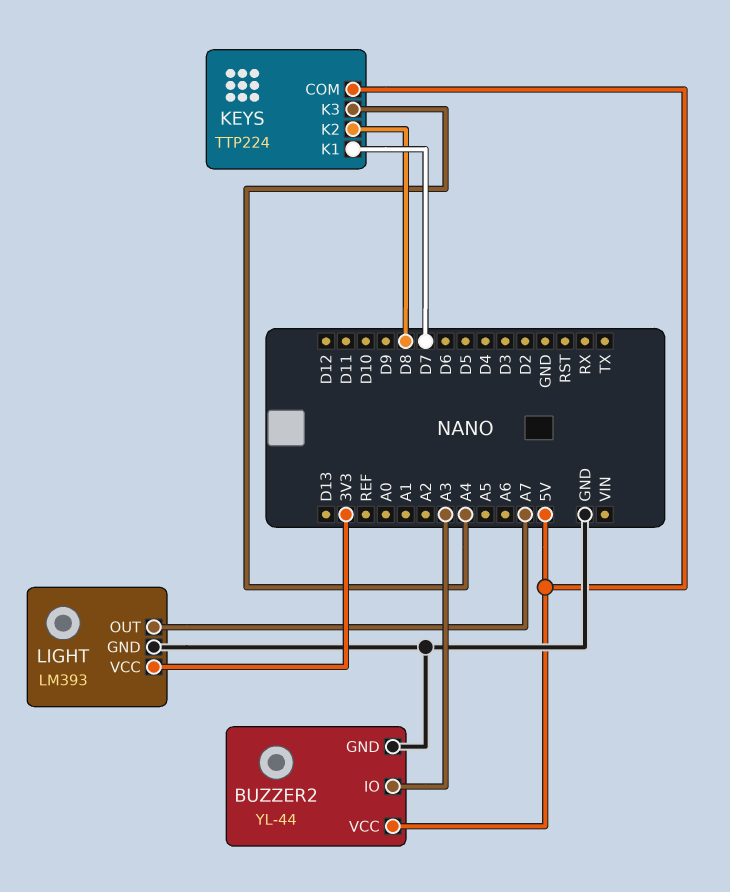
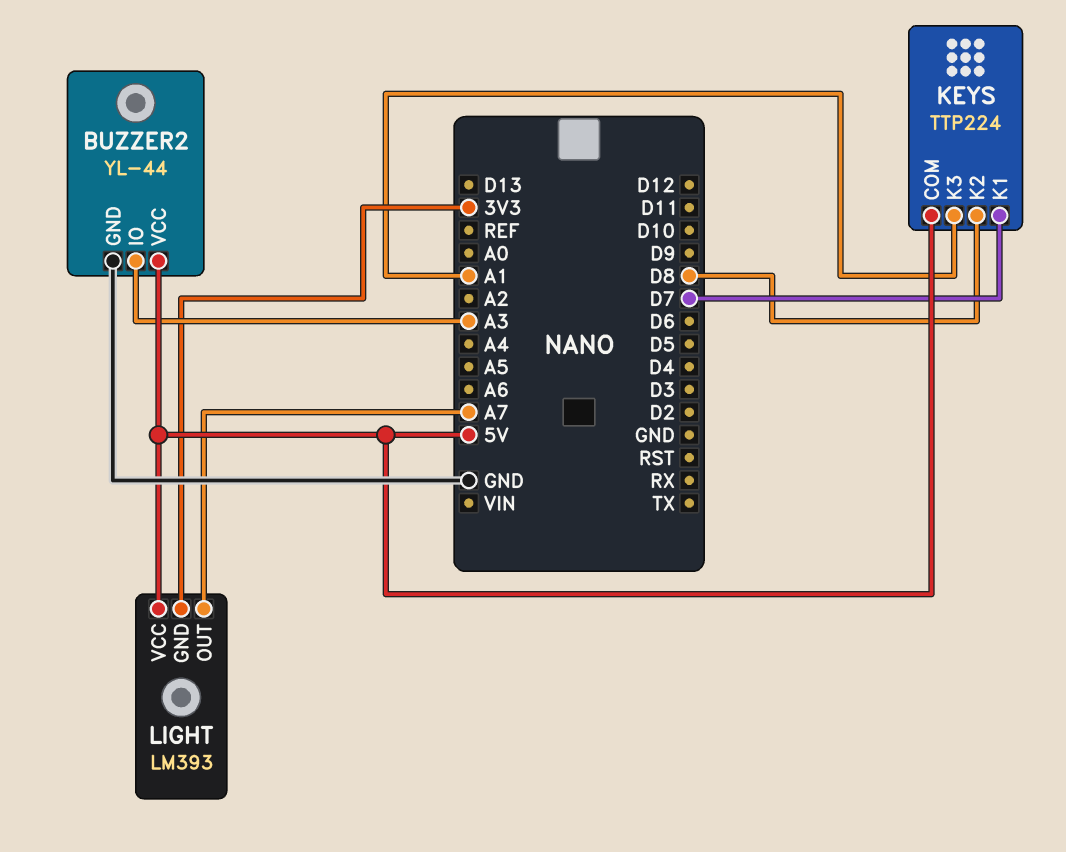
KEYS pin K3: A4 -> A1
LIGHT pin GND: GND -> 3V3
LIGHT pin VCC: 3V3 -> 5V

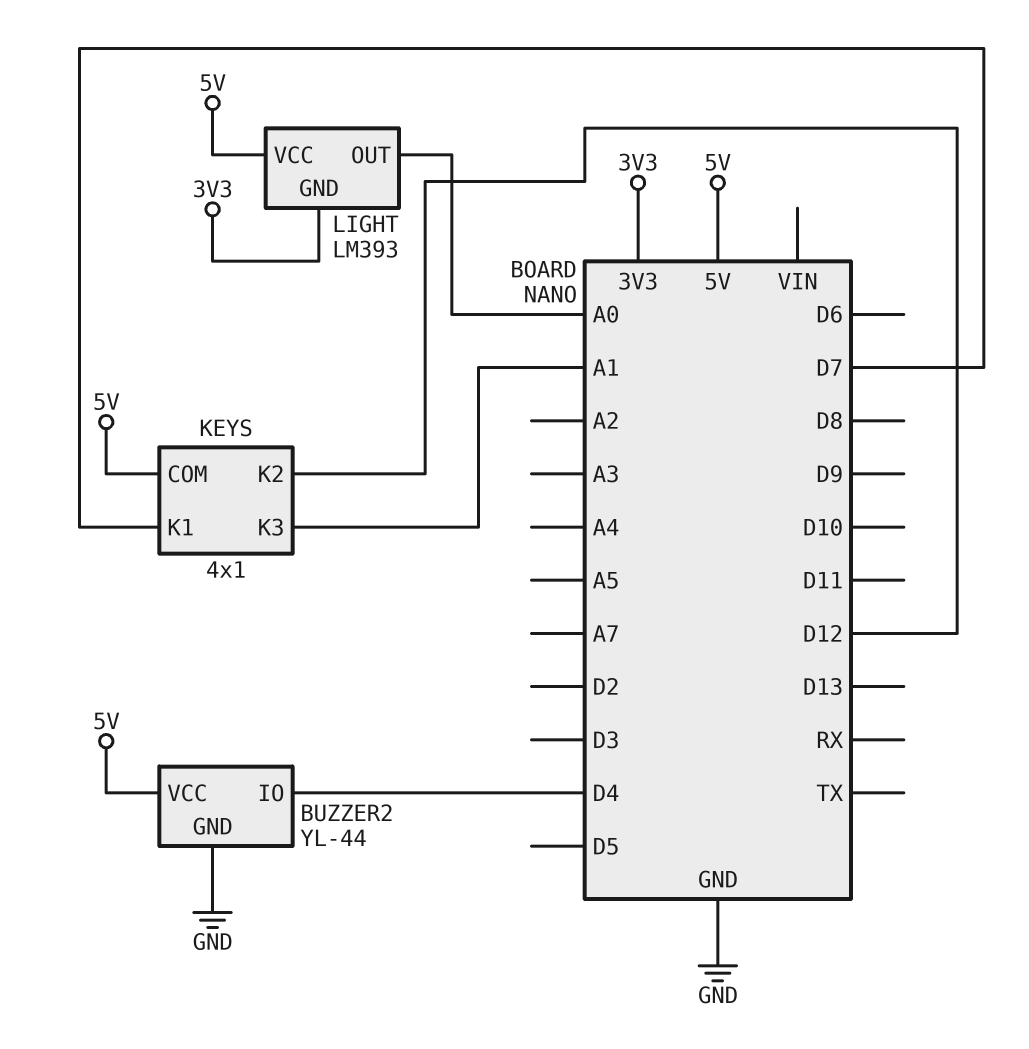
BUZZER2 pin IO: A3 -> D4
KEYS: TTP224 -> 4x1
KEYS pin K2: D8 -> D12
LIGHT pin OUT: A7 -> A0

